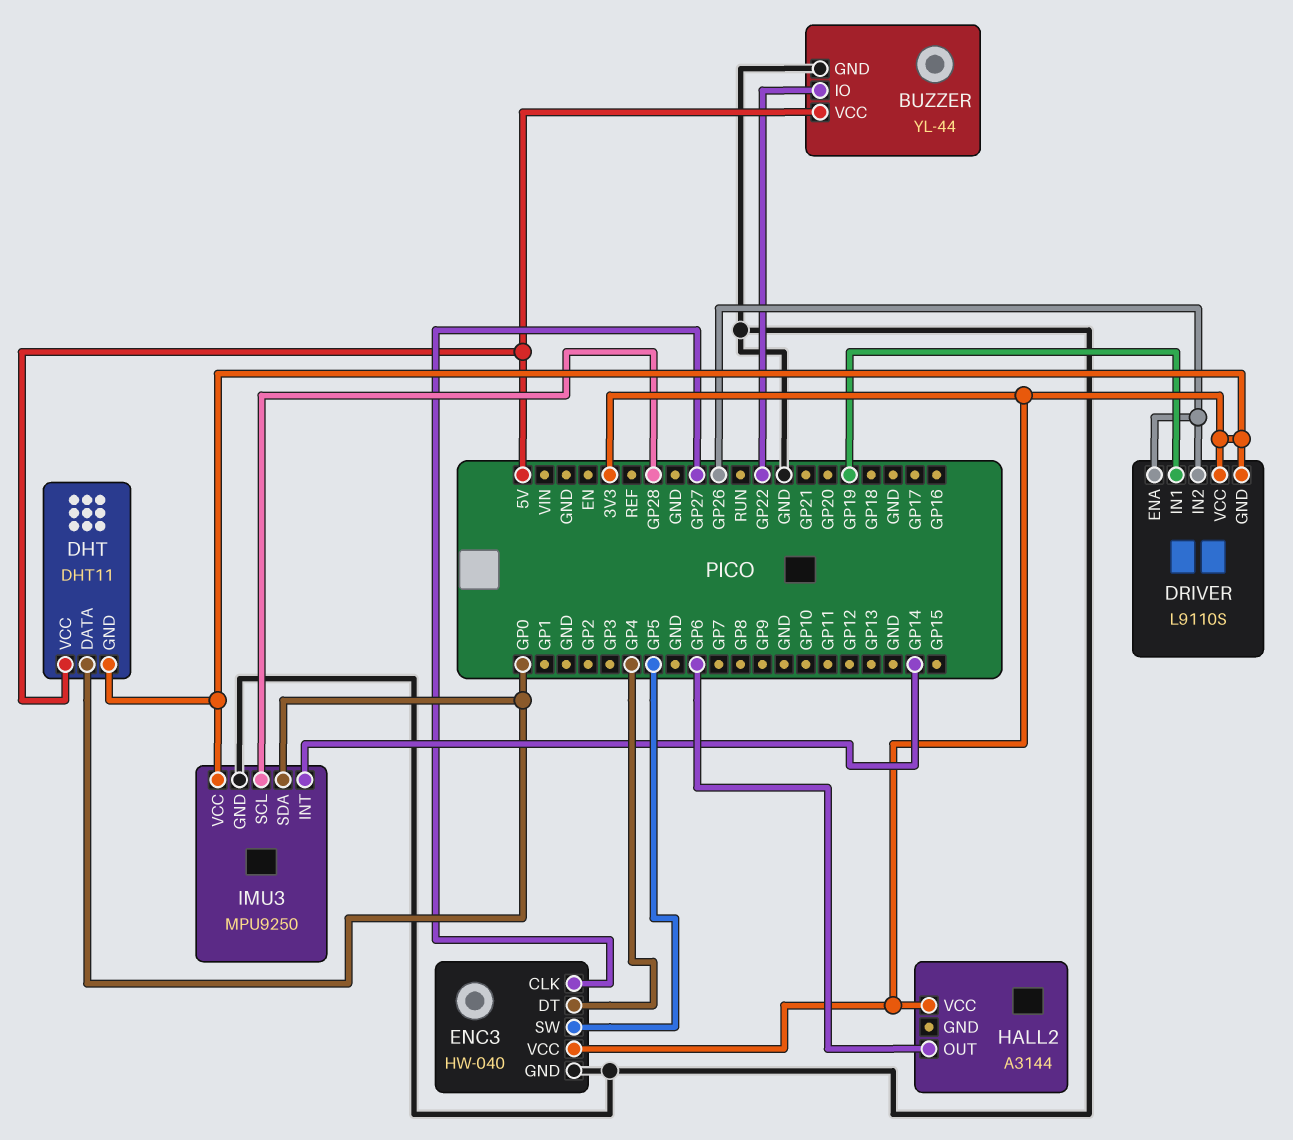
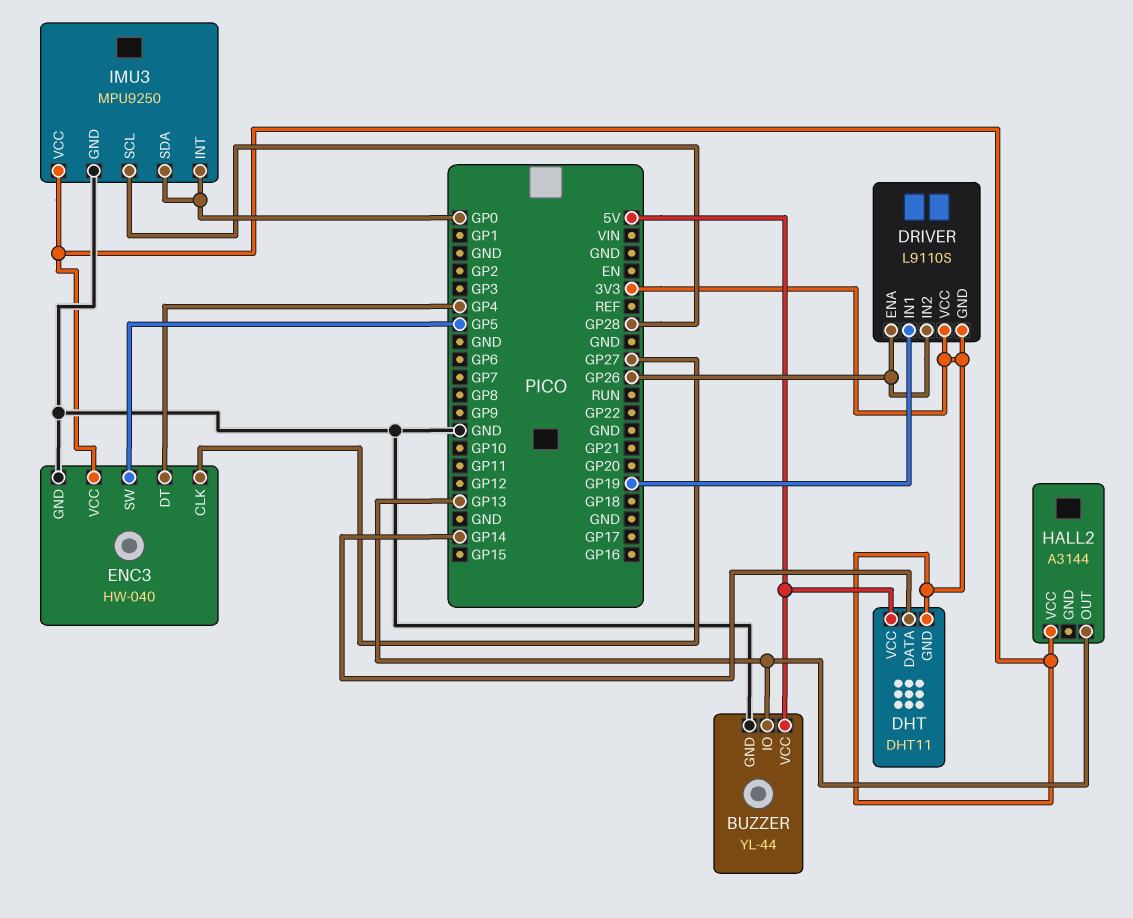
BUZZER pin IO: GP22 -> GP13
DHT pin DATA: GP0 -> GP14
HALL2 pin OUT: GP6 -> GP13
IMU3 pin INT: GP14 -> GP0

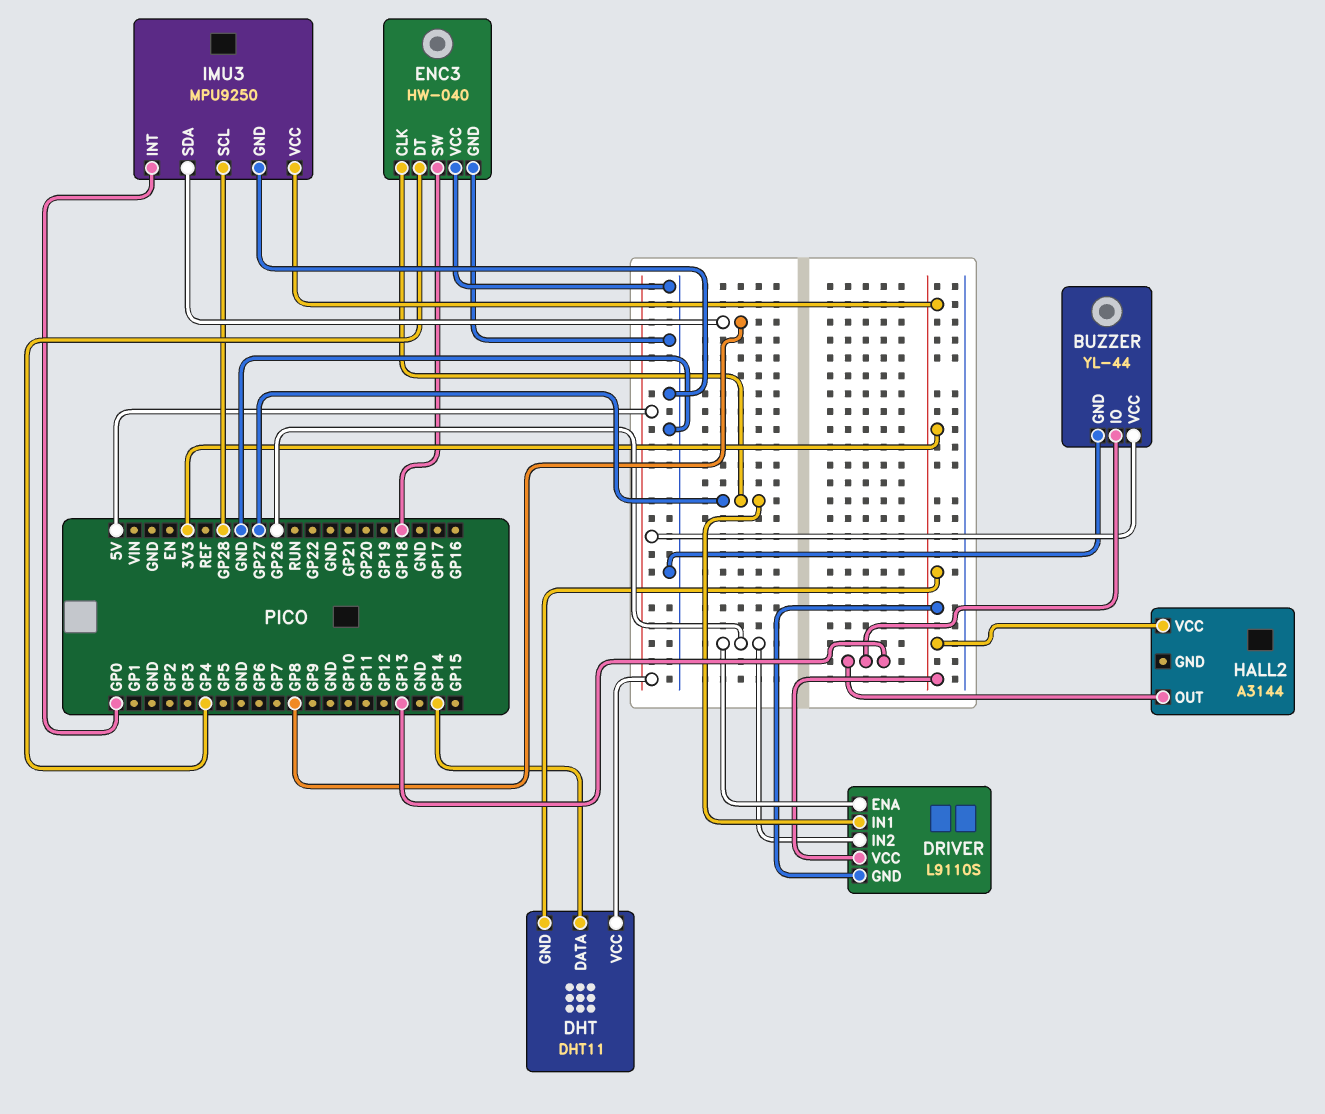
DRIVER pin IN1: GP19 -> GP27
ENC3 pin SW: GP5 -> GP18
ENC3 pin VCC: 3V3 -> GND
IMU3 pin SDA: GP0 -> GP8

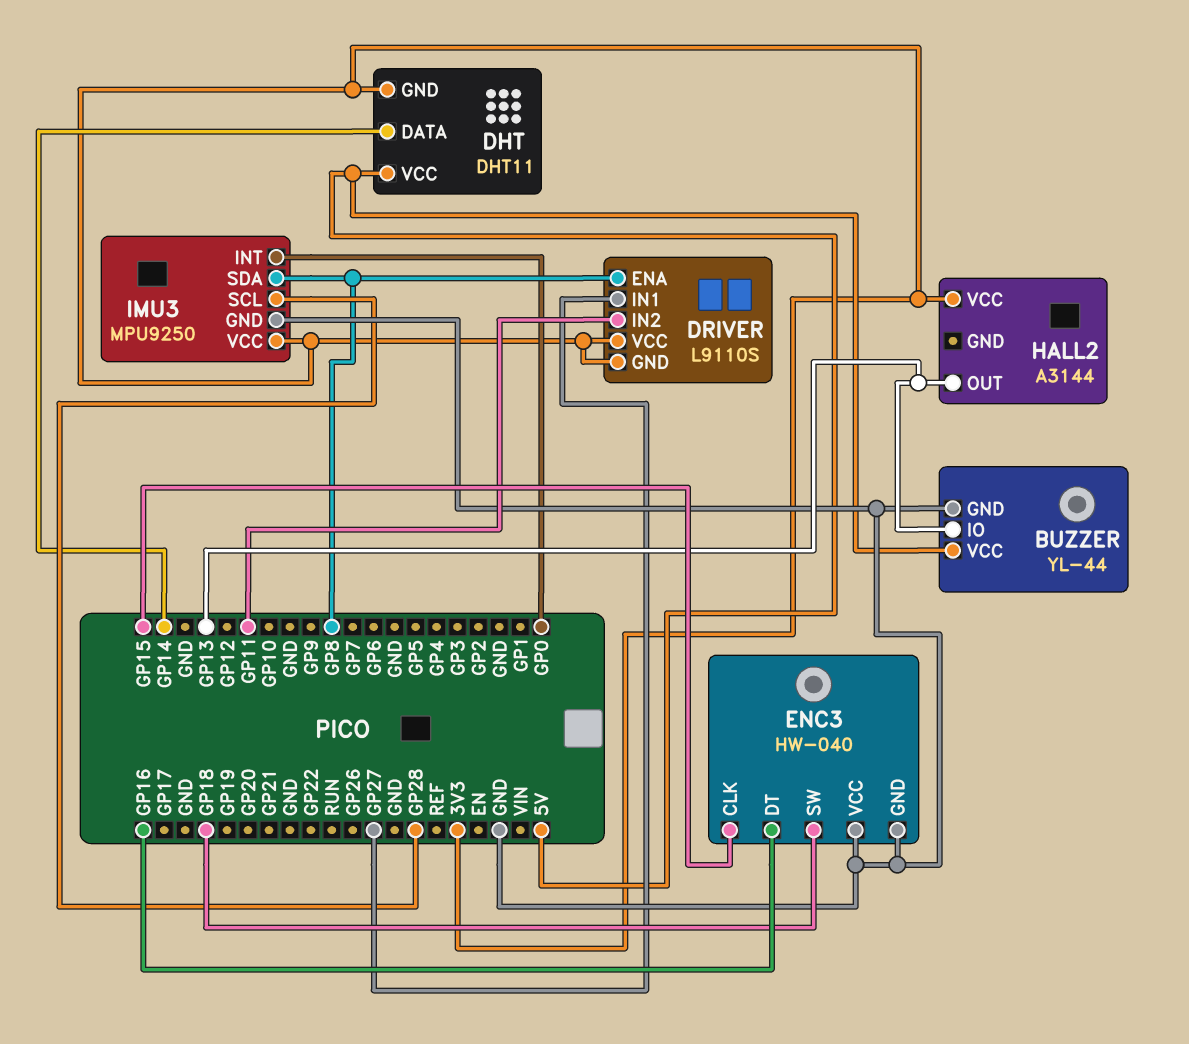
DRIVER pin ENA: GP26 -> GP8
DRIVER pin IN2: GP26 -> GP11
ENC3 pin CLK: GP27 -> GP15
ENC3 pin DT: GP4 -> GP16

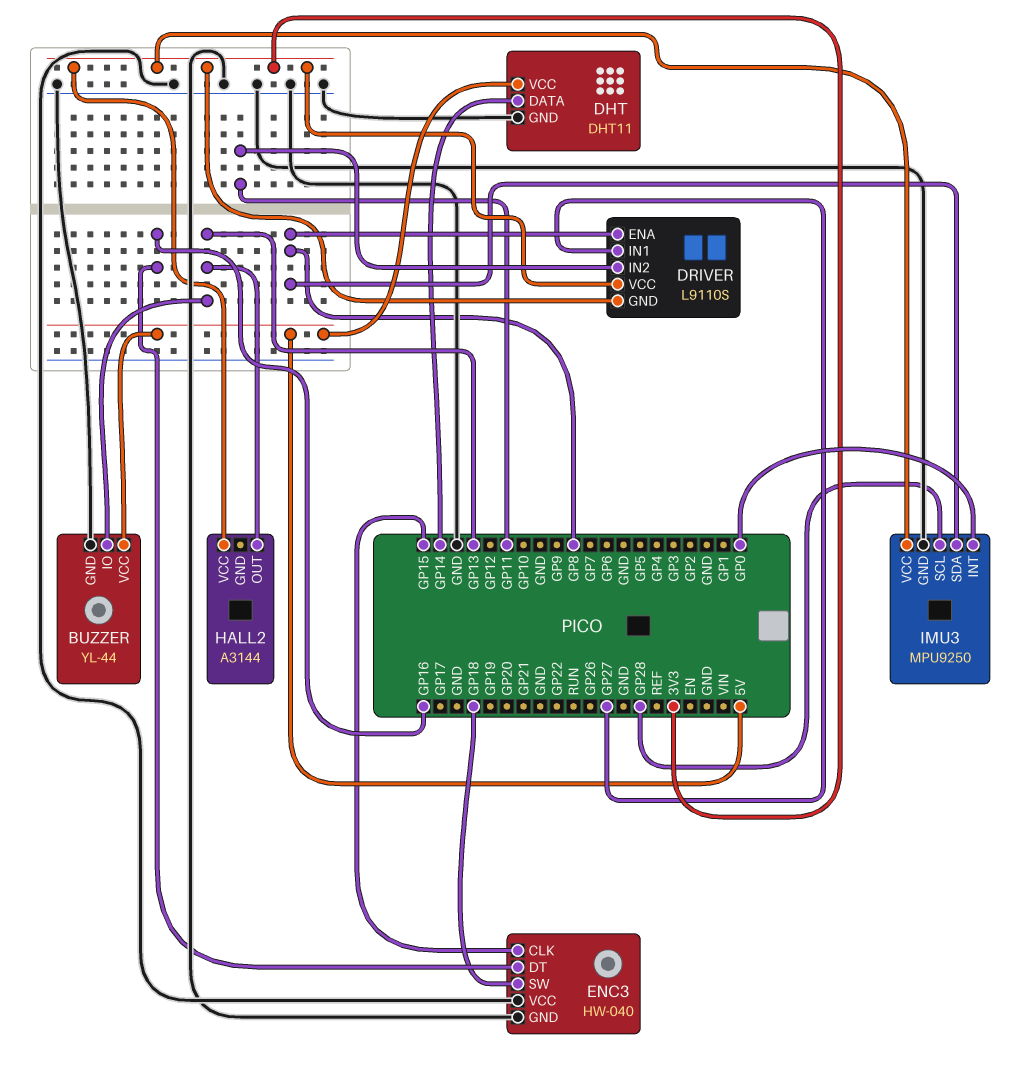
DHT pin GND: 3V3 -> GND

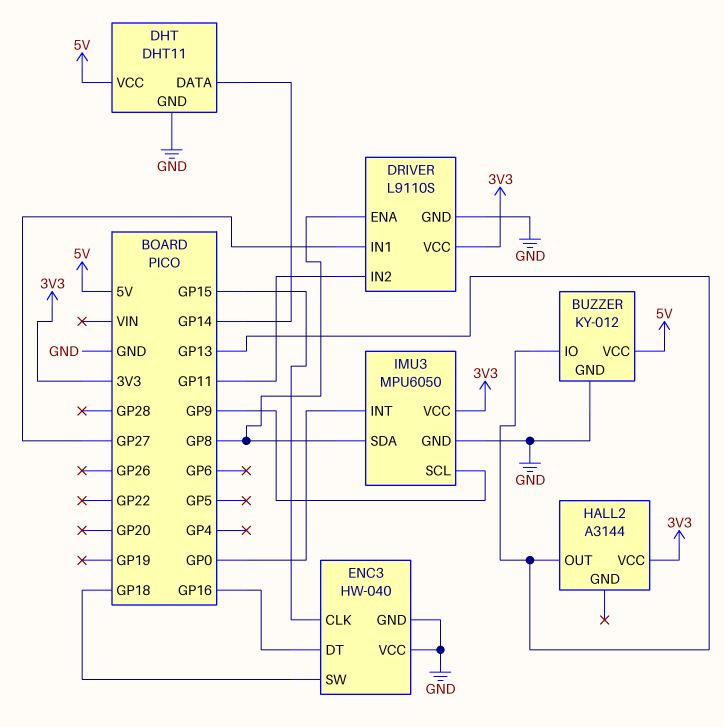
BUZZER: YL-44 -> KY-012
DRIVER pin GND: 3V3 -> GND
IMU3: MPU9250 -> MPU6050
IMU3 pin SCL: GP28 -> GP9

